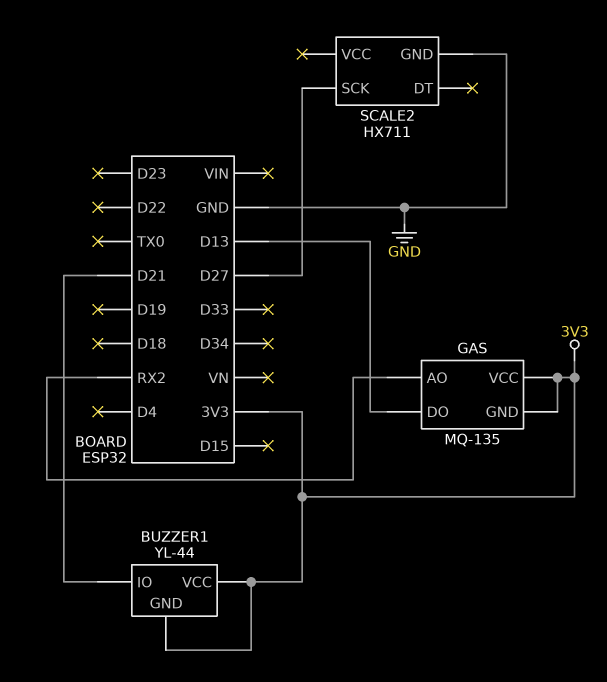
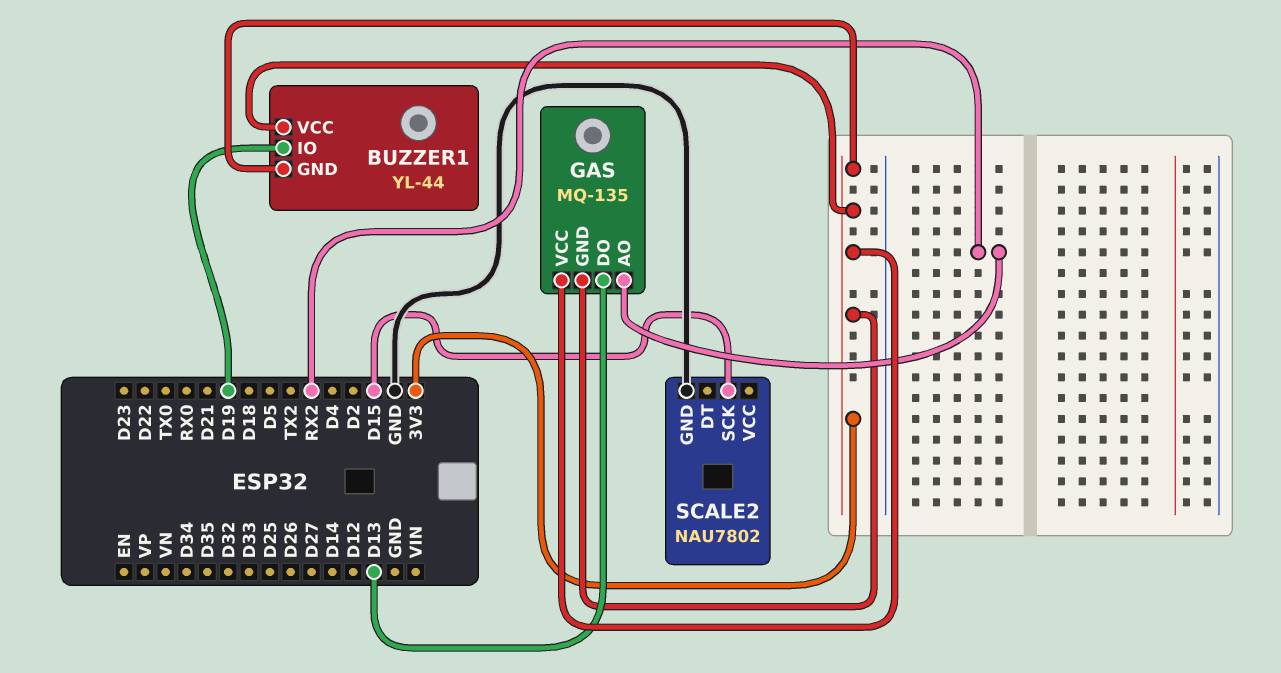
BUZZER1 pin IO: D21 -> D19
SCALE2: HX711 -> NAU7802
SCALE2 pin SCK: D27 -> D15

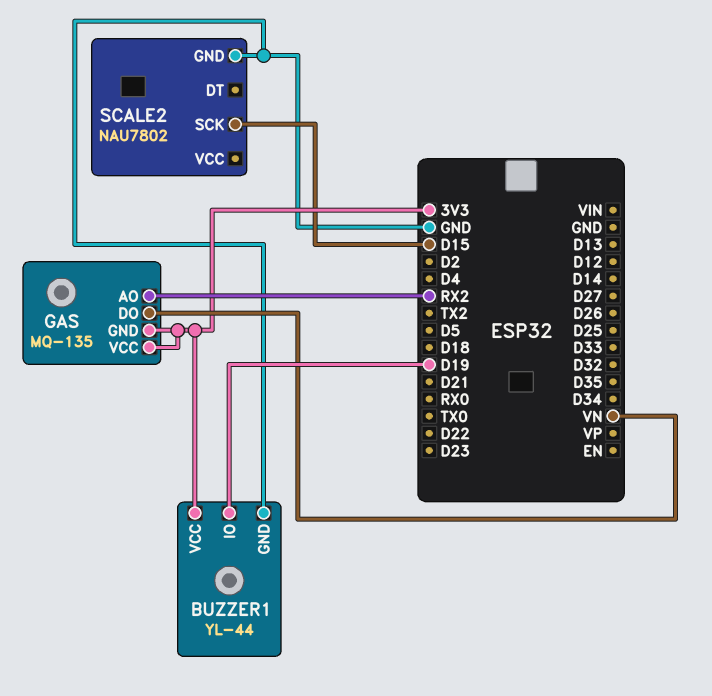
BUZZER1 pin GND: 3V3 -> GND
GAS pin DO: D13 -> VN

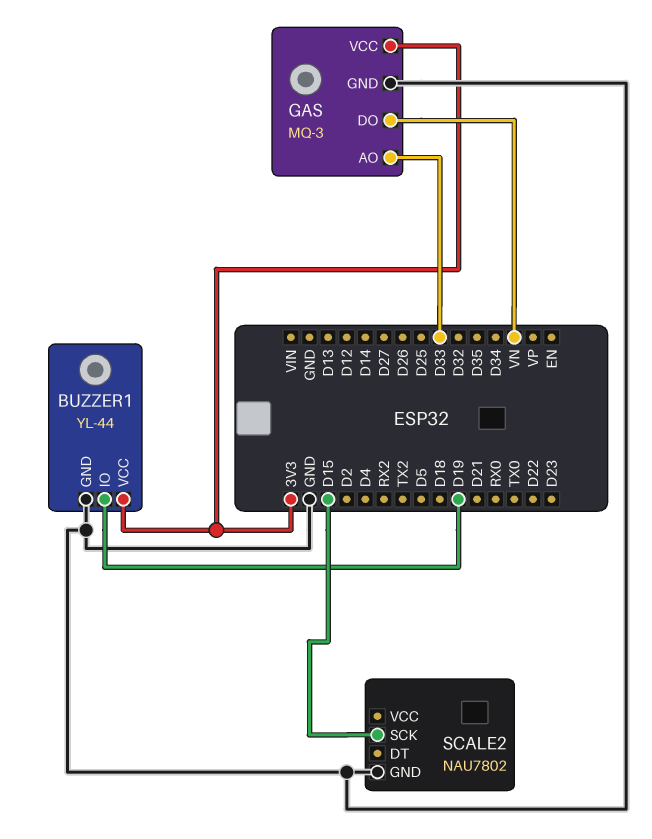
GAS: MQ-135 -> MQ-3
GAS pin AO: RX2 -> D33
GAS pin GND: 3V3 -> GND

